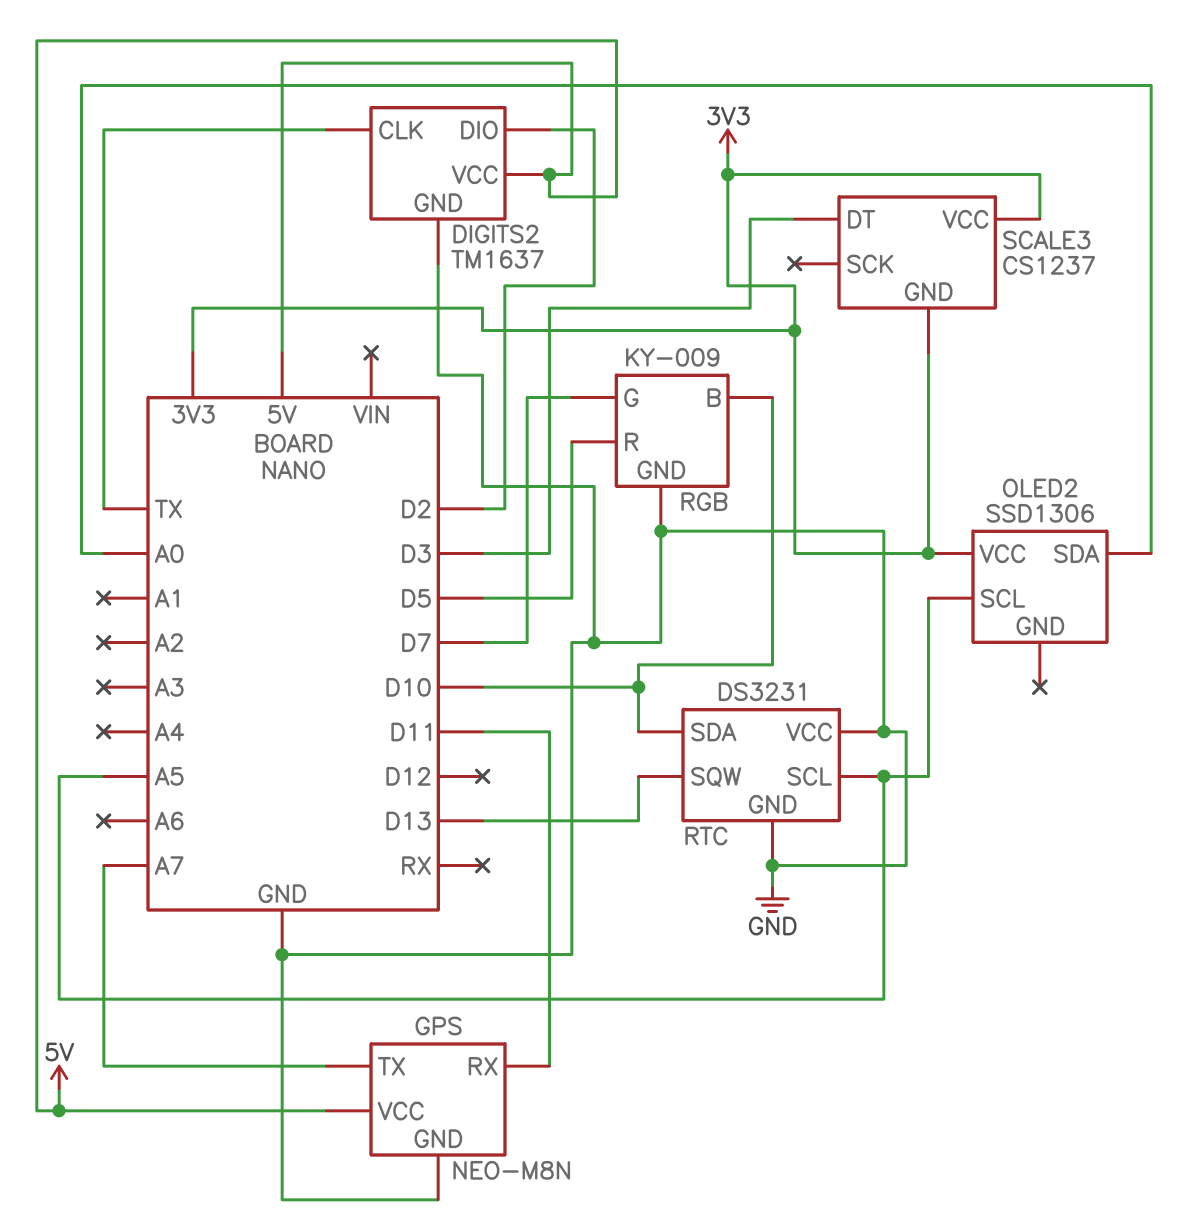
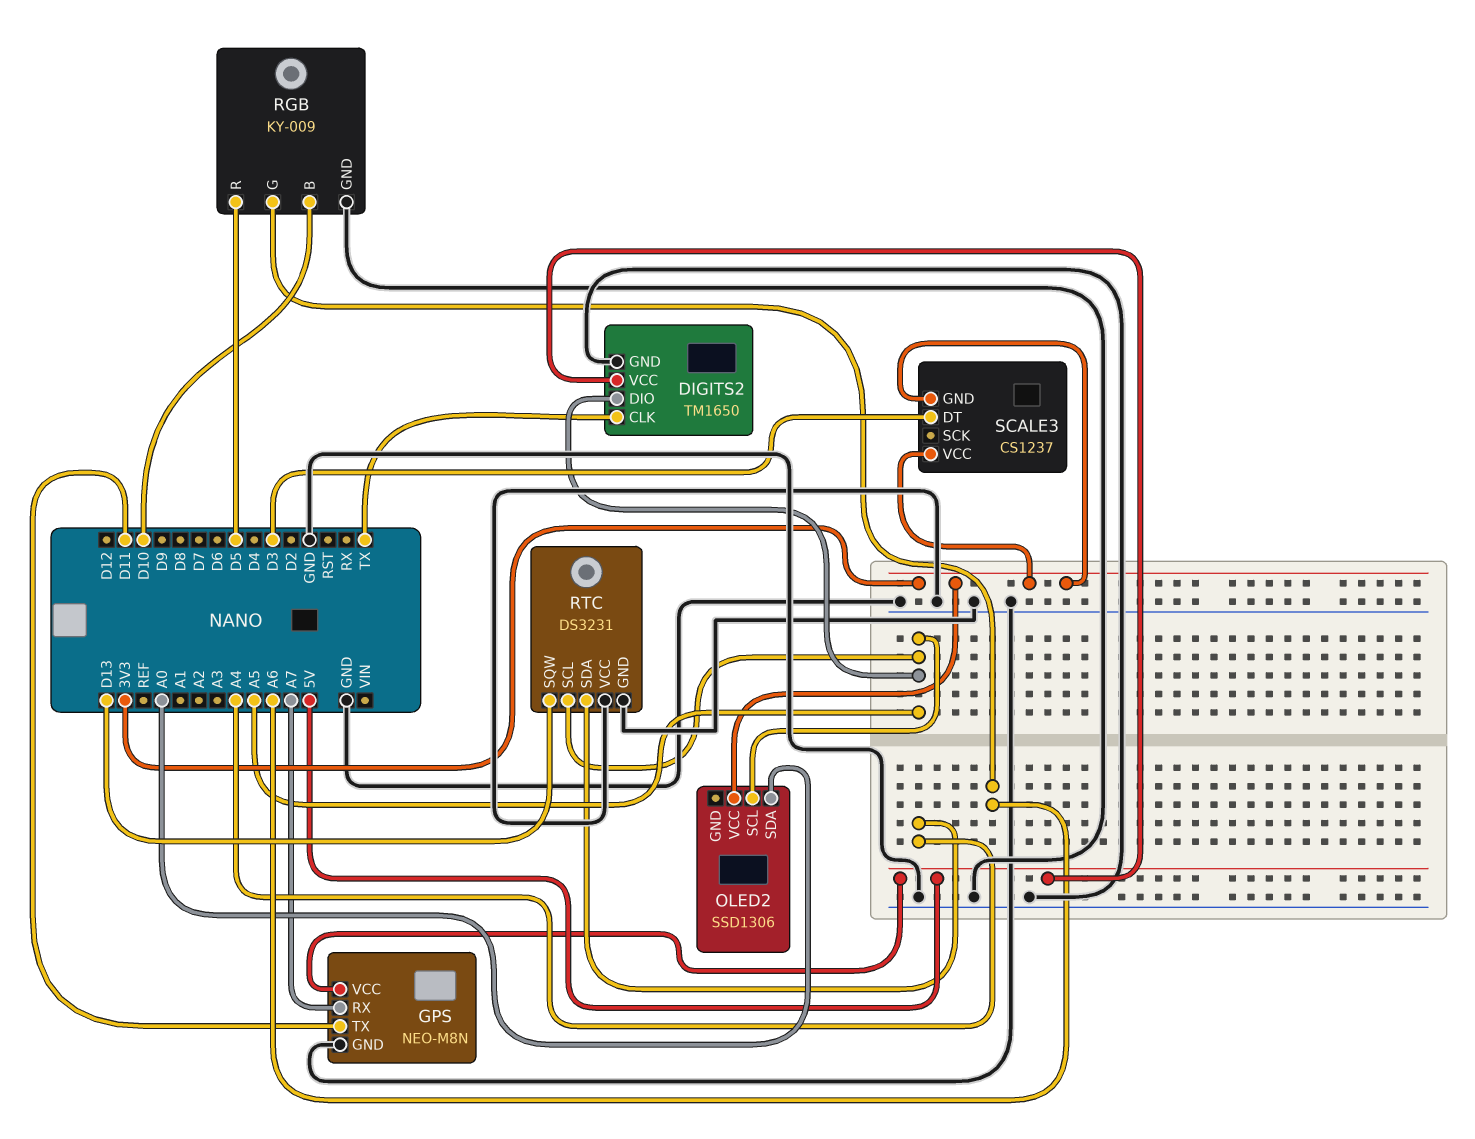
DIGITS2: TM1637 -> TM1650
DIGITS2 pin DIO: D2 -> A5
GPS pin RX: D11 -> A7
GPS pin TX: A7 -> D11
RGB pin G: D7 -> A6
RTC pin SDA: D10 -> A4

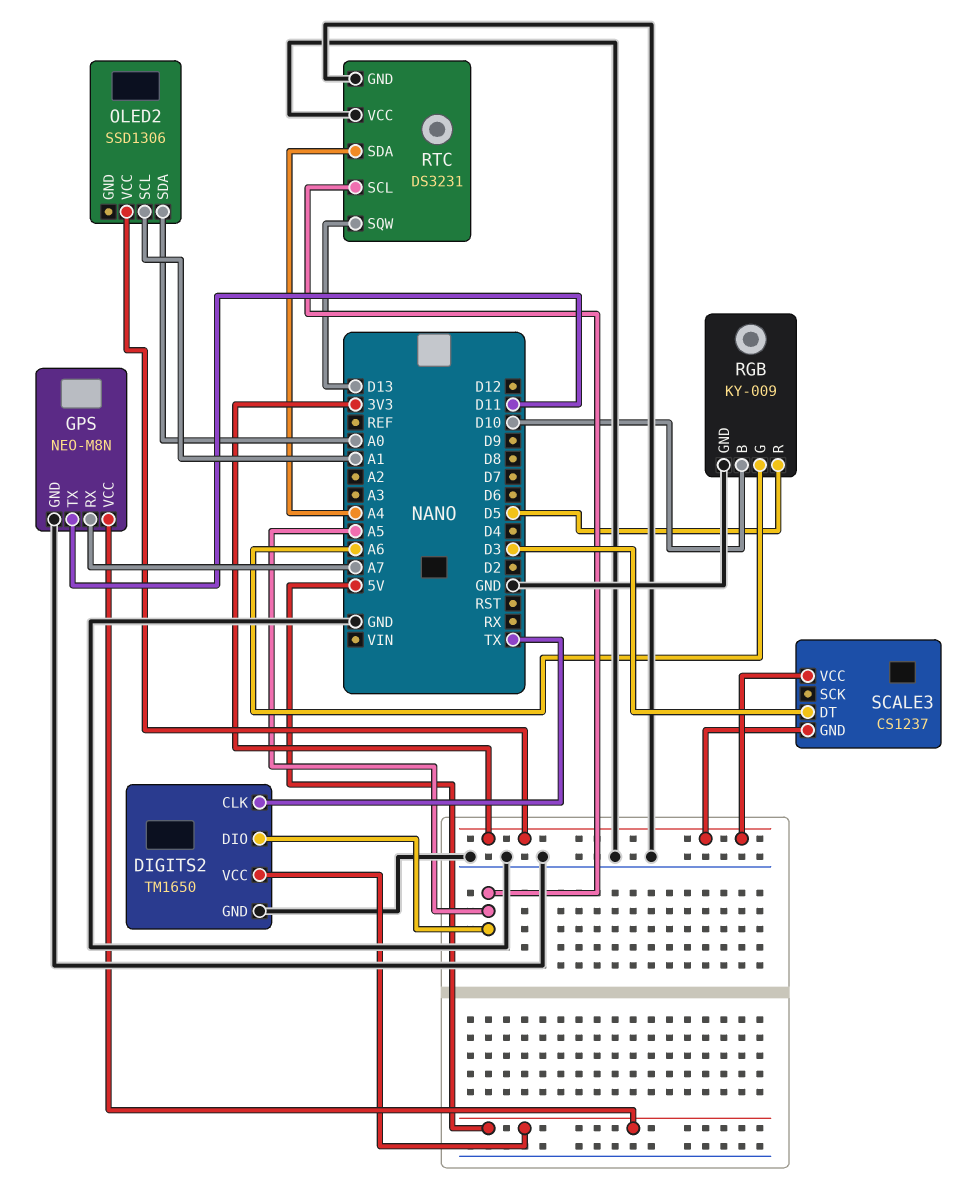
OLED2 pin SCL: A5 -> A1

